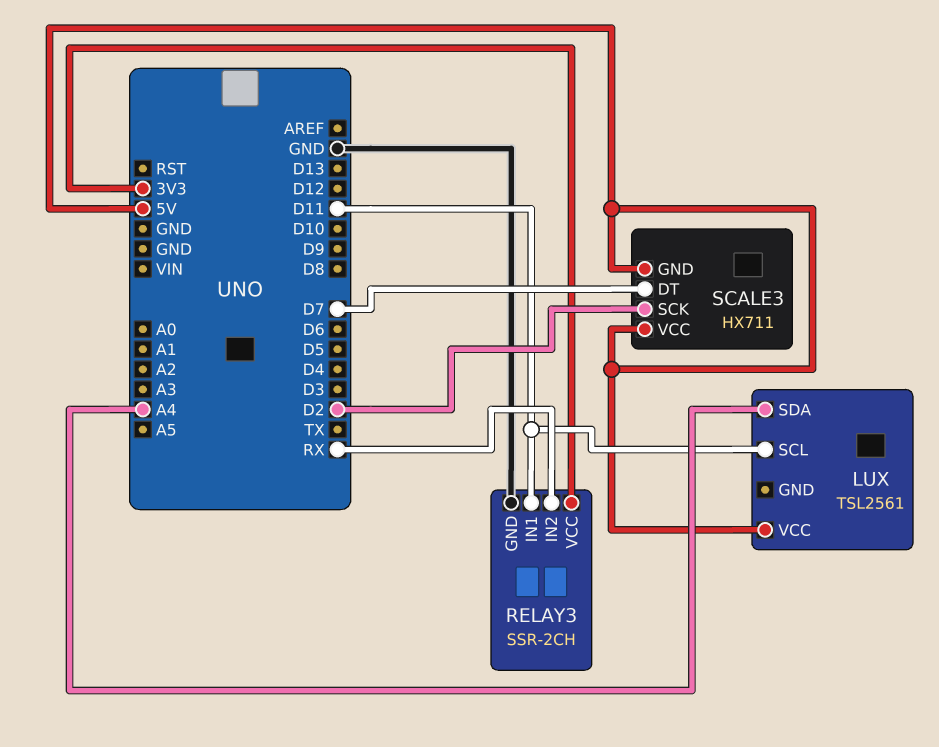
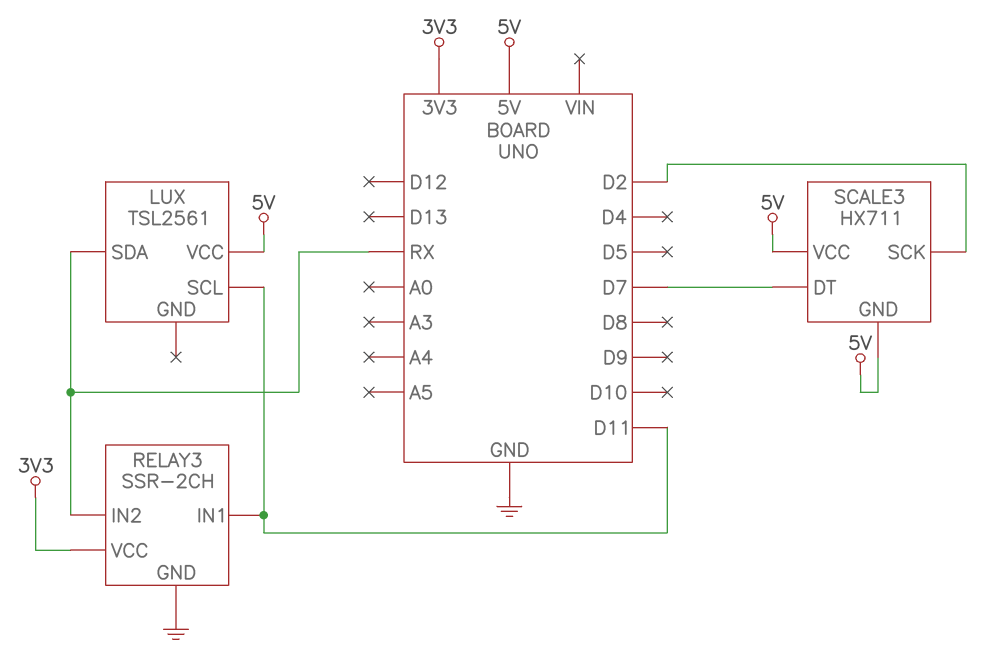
LUX pin SDA: A4 -> RX

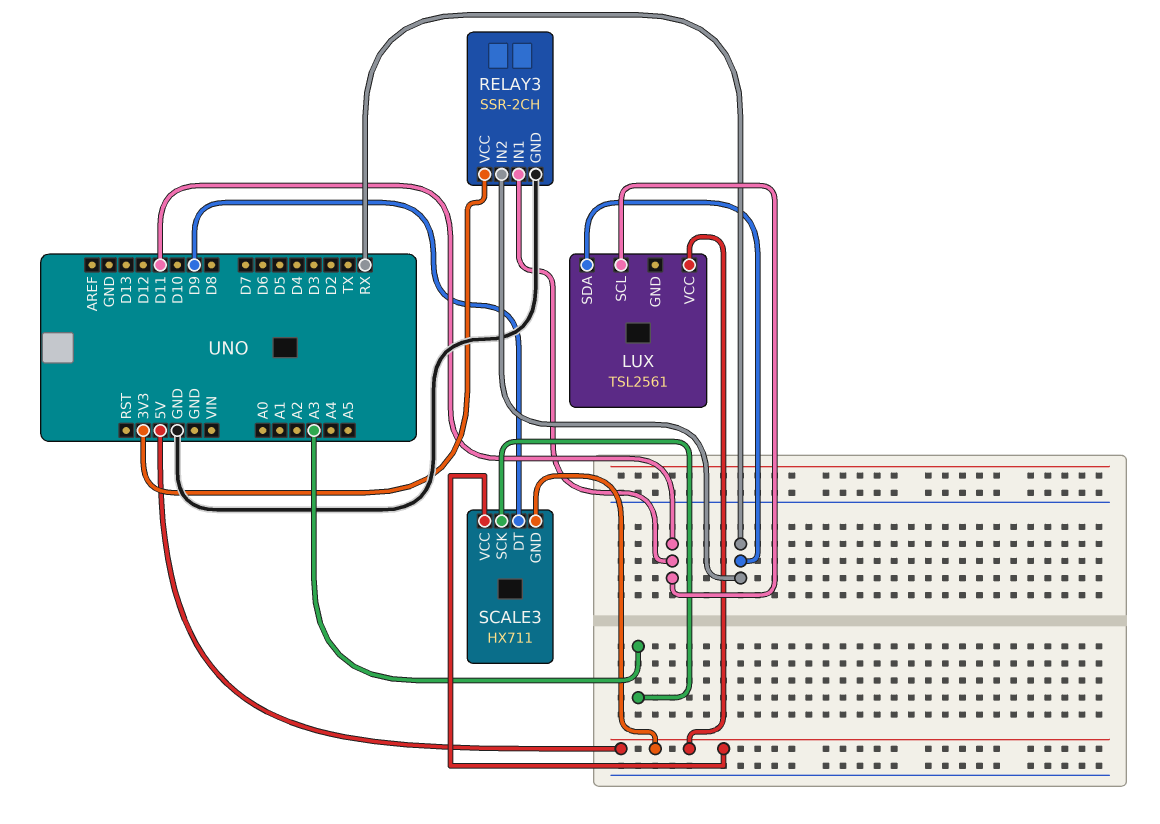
SCALE3 pin DT: D7 -> D9
SCALE3 pin SCK: D2 -> A3

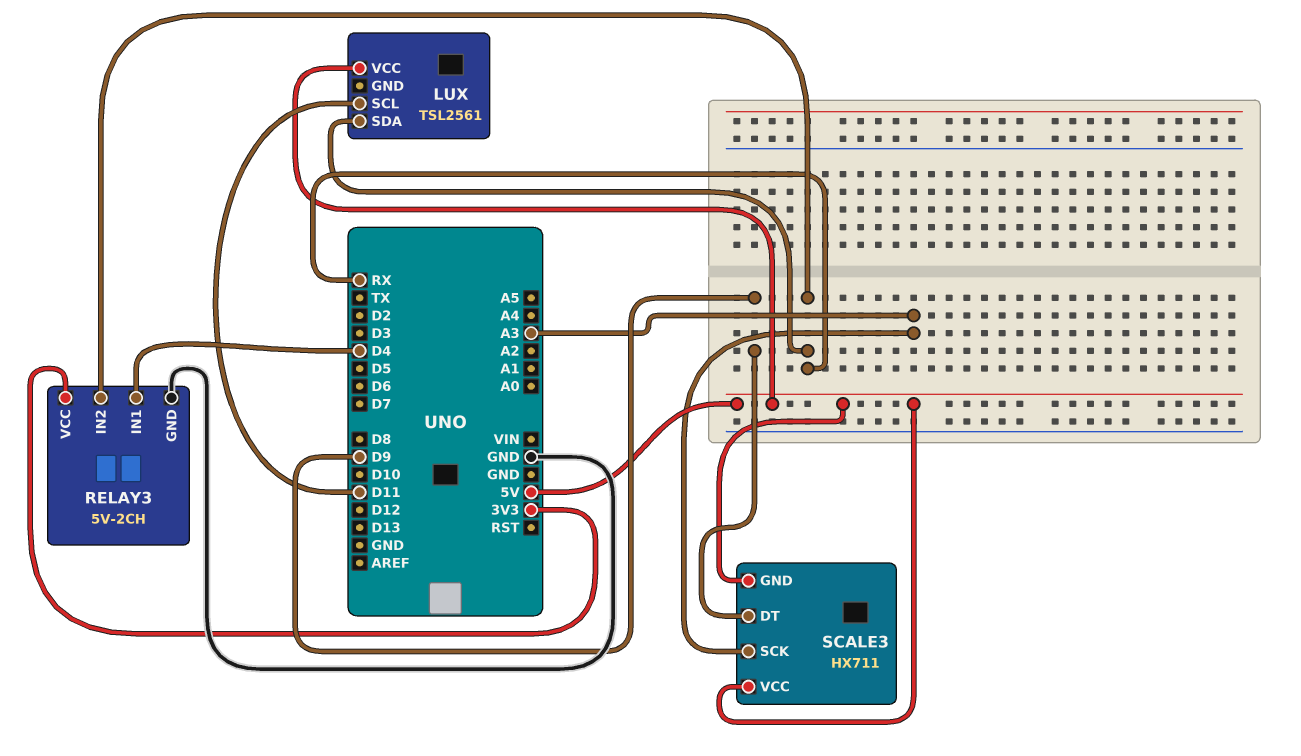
RELAY3: SSR-2CH -> 5V-2CH
RELAY3 pin IN1: D11 -> D4

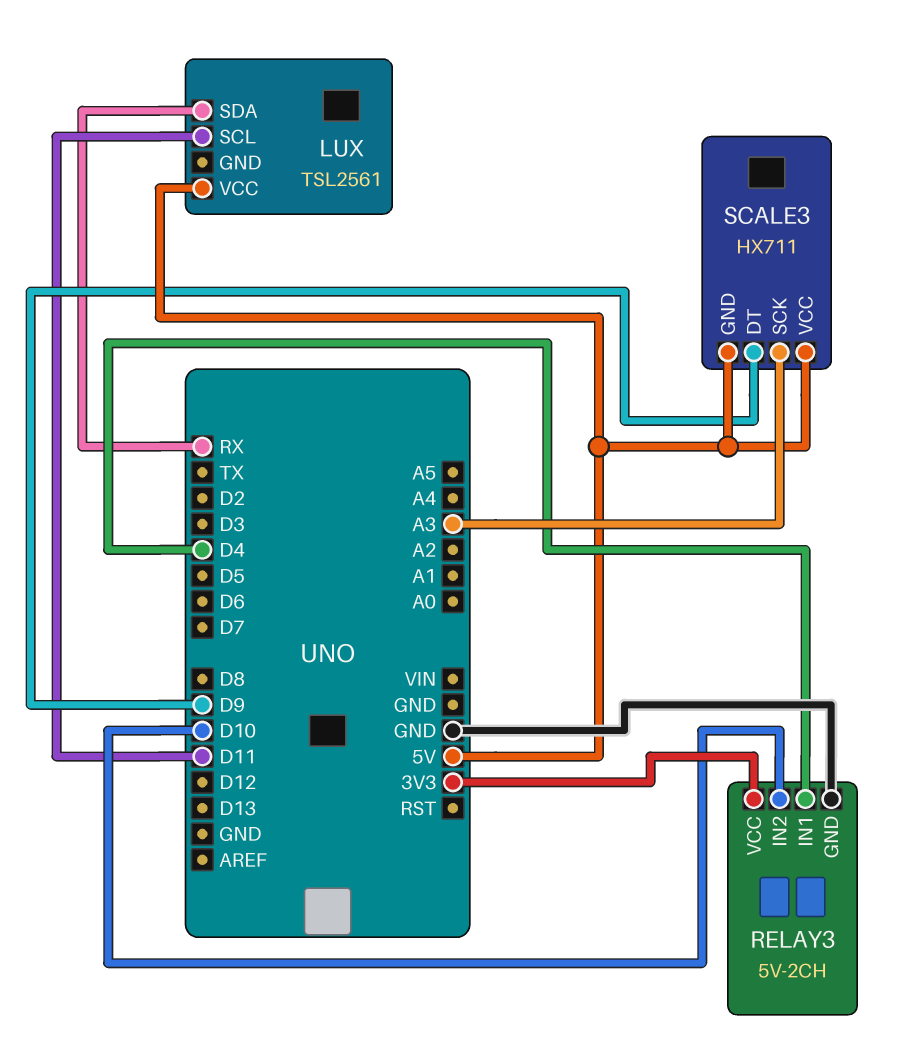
RELAY3 pin IN2: RX -> D10

